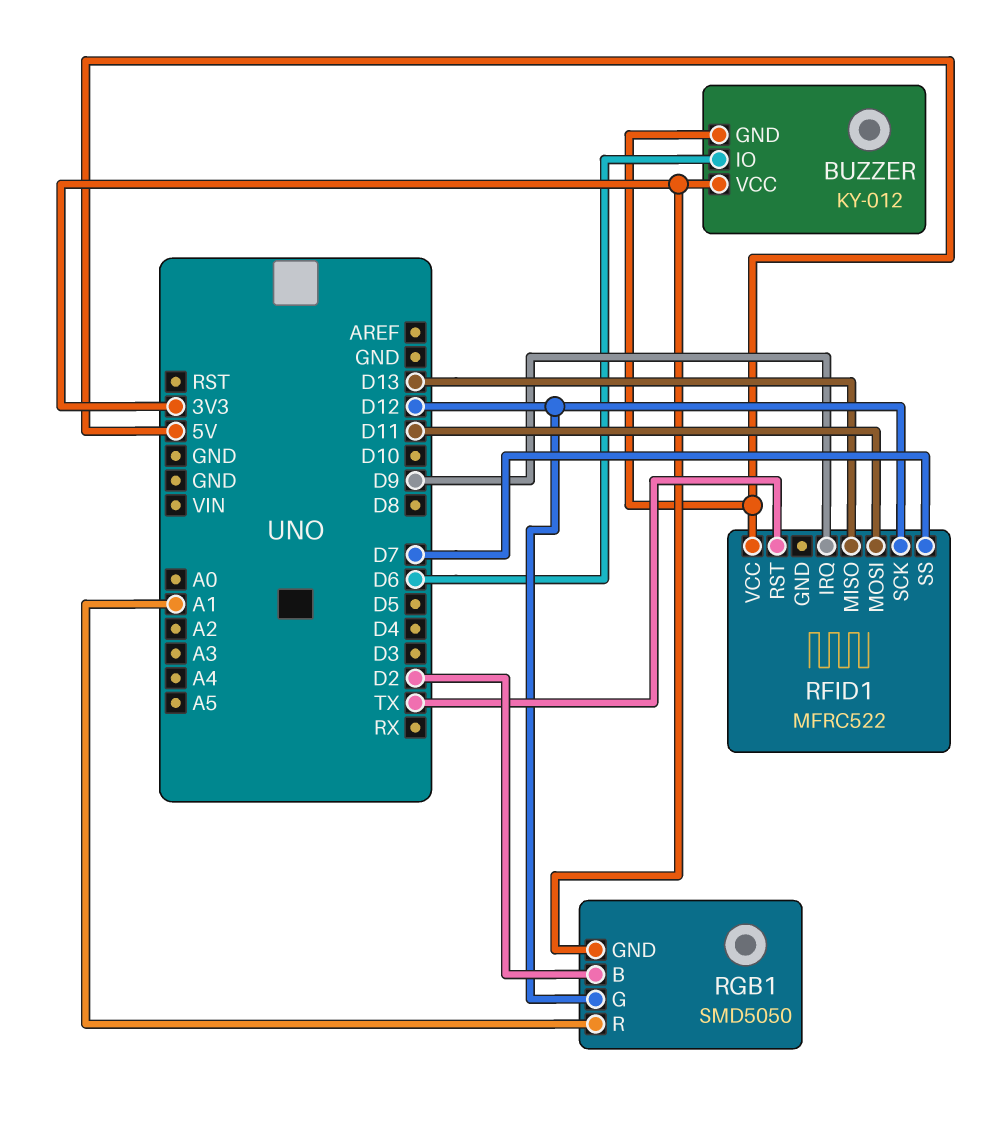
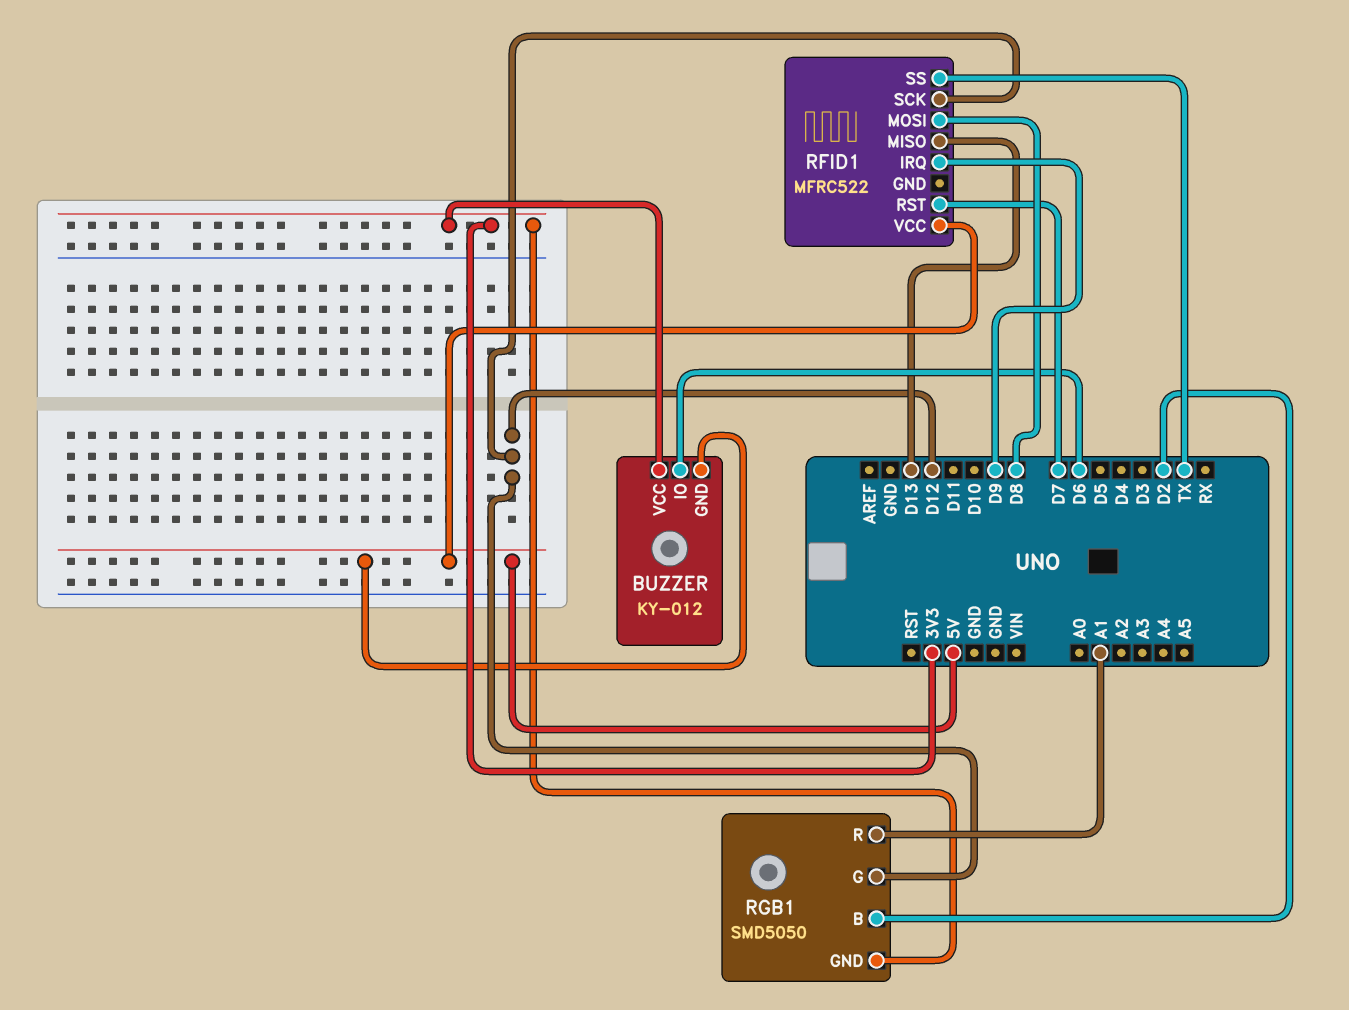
RFID1 pin MOSI: D11 -> D8
RFID1 pin RST: TX -> D7
RFID1 pin SS: D7 -> TX

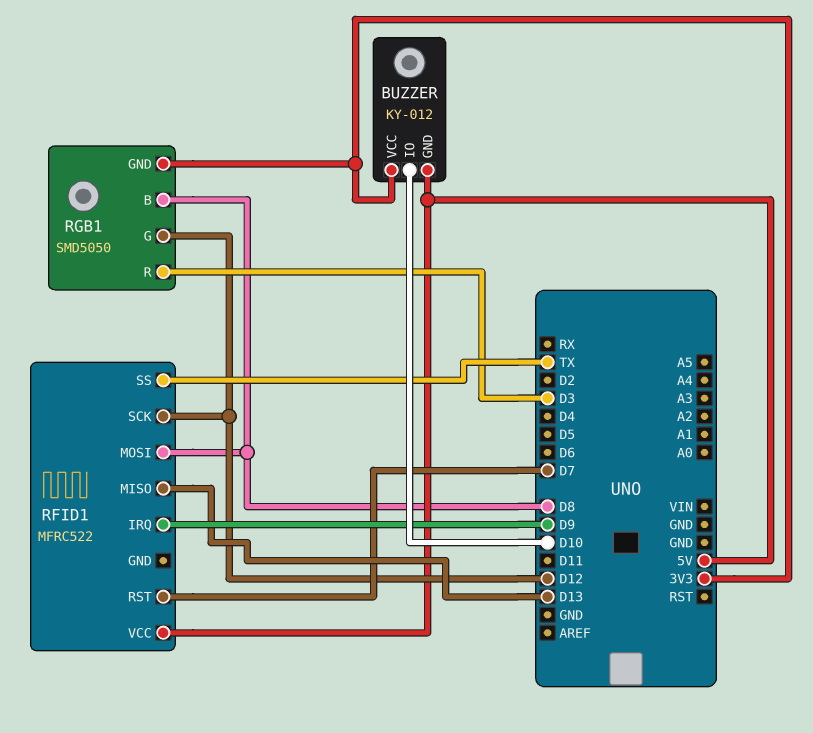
BUZZER pin IO: D6 -> D10
RGB1 pin B: D2 -> D8
RGB1 pin R: A1 -> D3

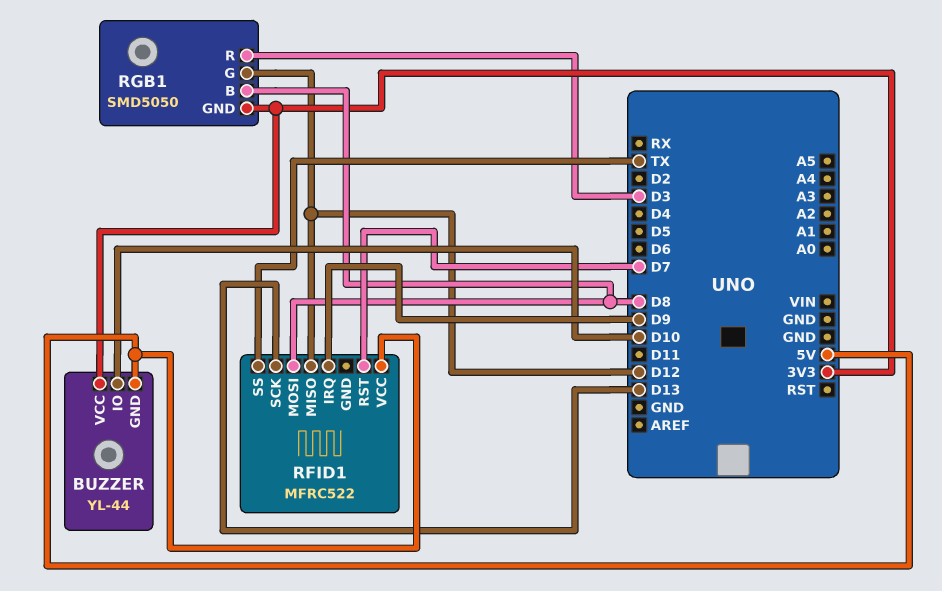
BUZZER: KY-012 -> YL-44
RFID1 pin MISO: D13 -> D12
RFID1 pin SCK: D12 -> D13

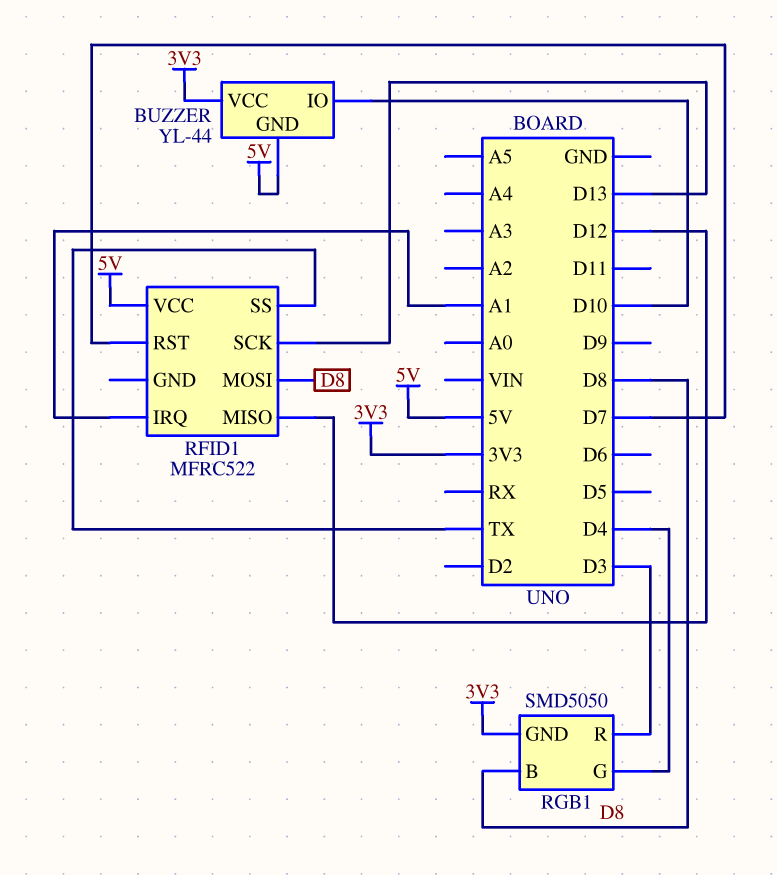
RFID1 pin IRQ: D9 -> A1
RGB1 pin G: D12 -> D4

